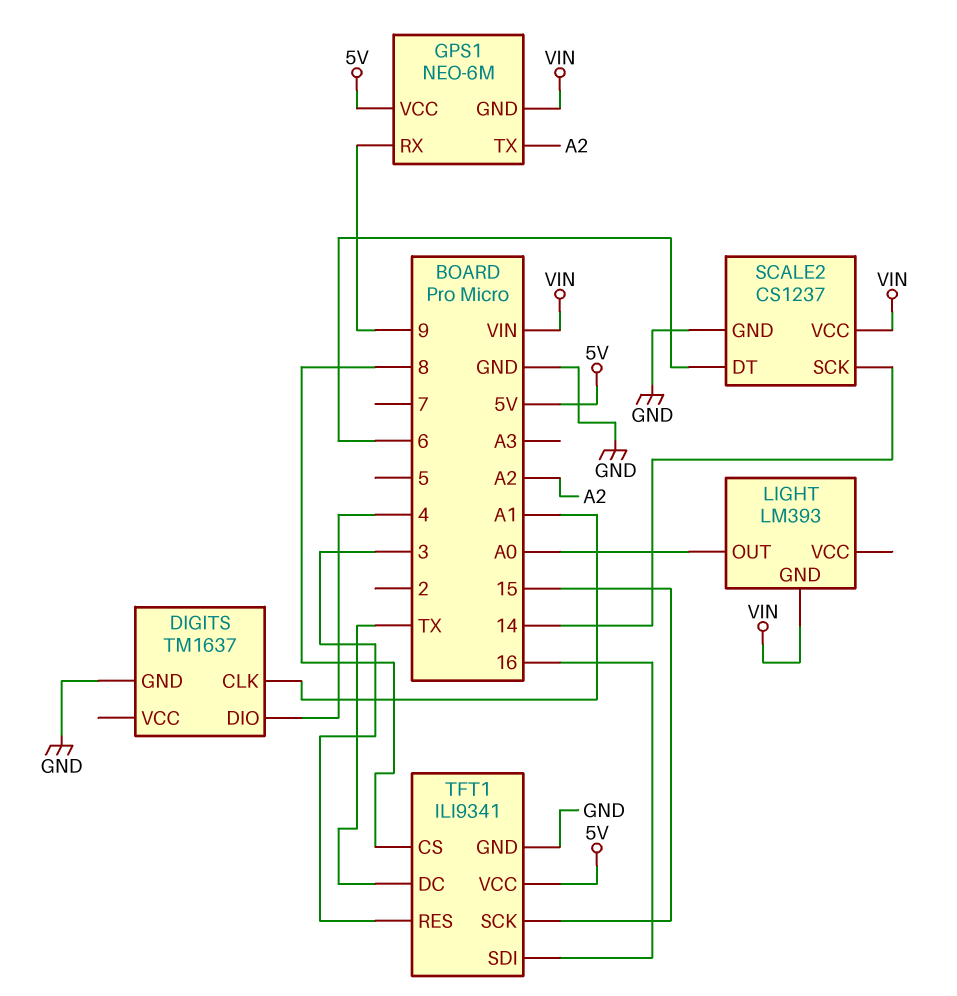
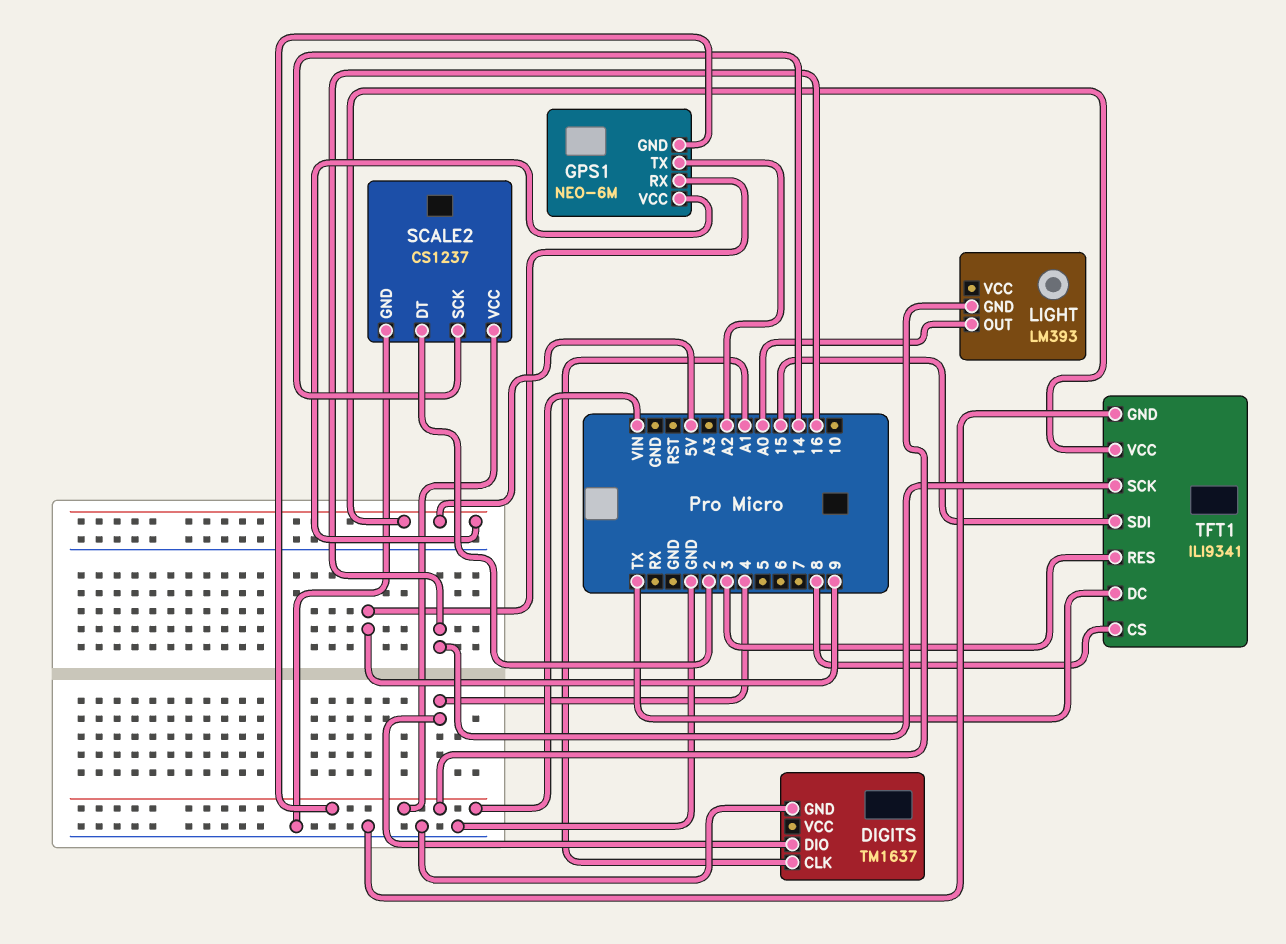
SCALE2 pin DT: 6 -> 2
TFT1 pin SCK: 15 -> 16
TFT1 pin SDI: 16 -> 15

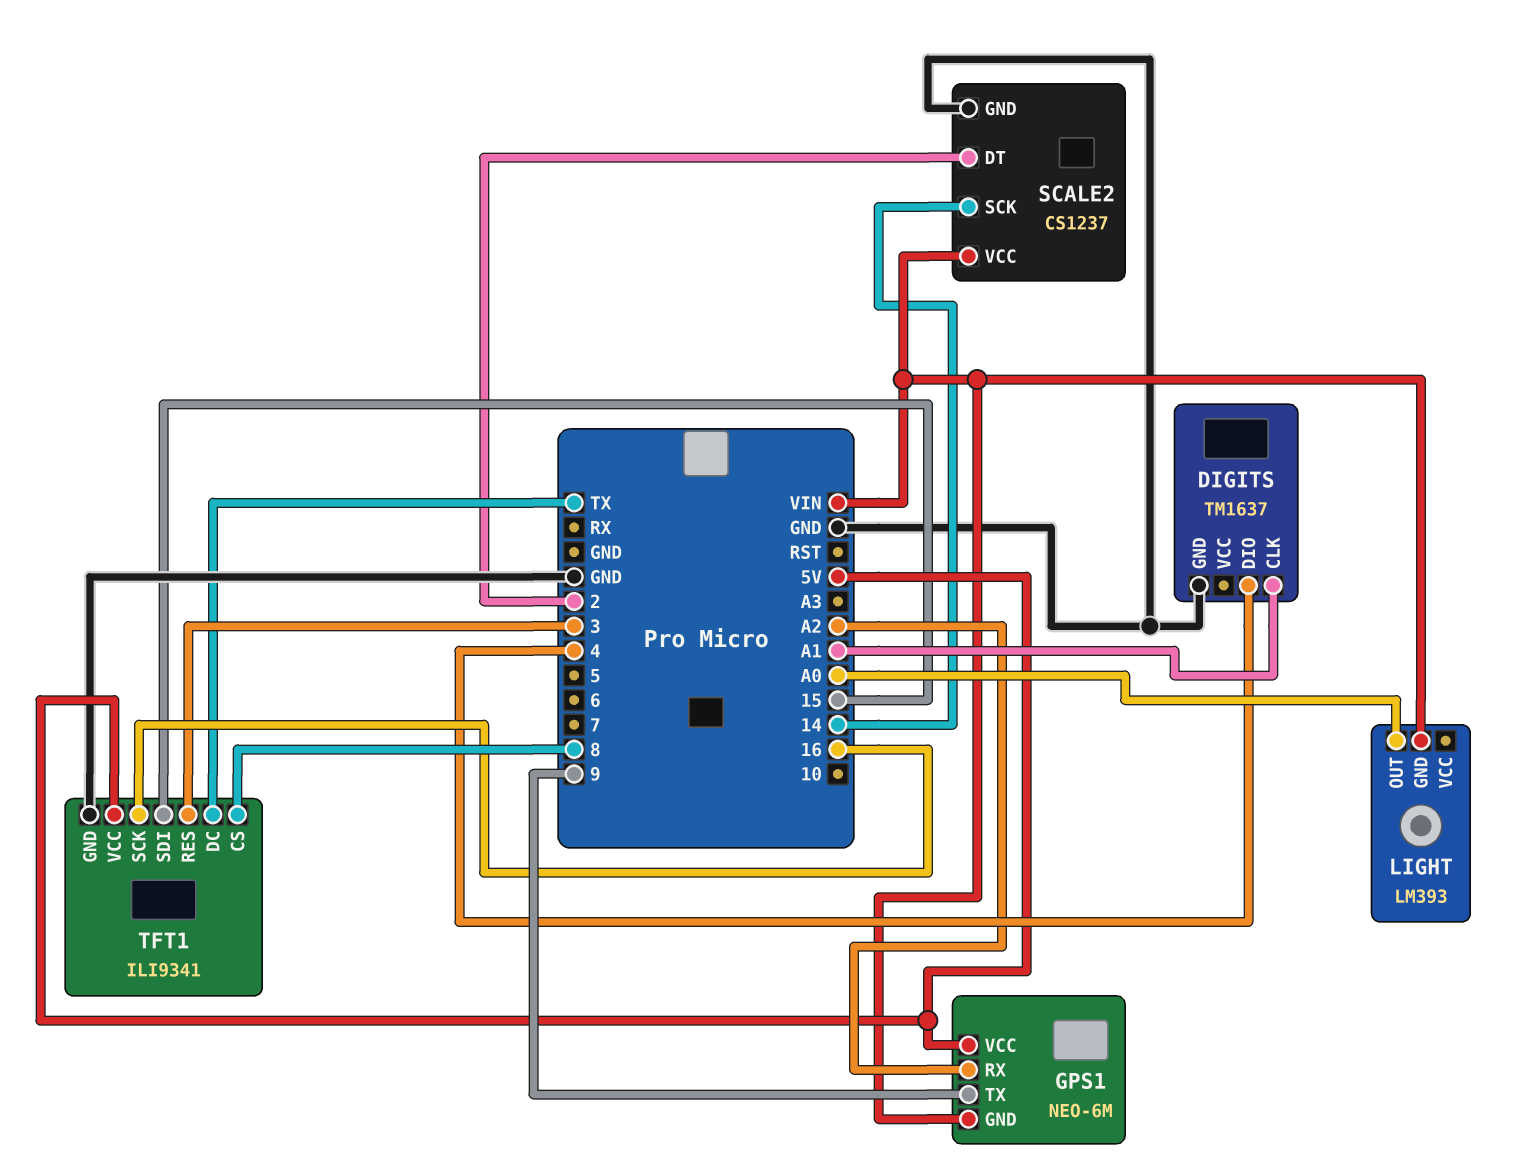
GPS1 pin RX: 9 -> A2
GPS1 pin TX: A2 -> 9

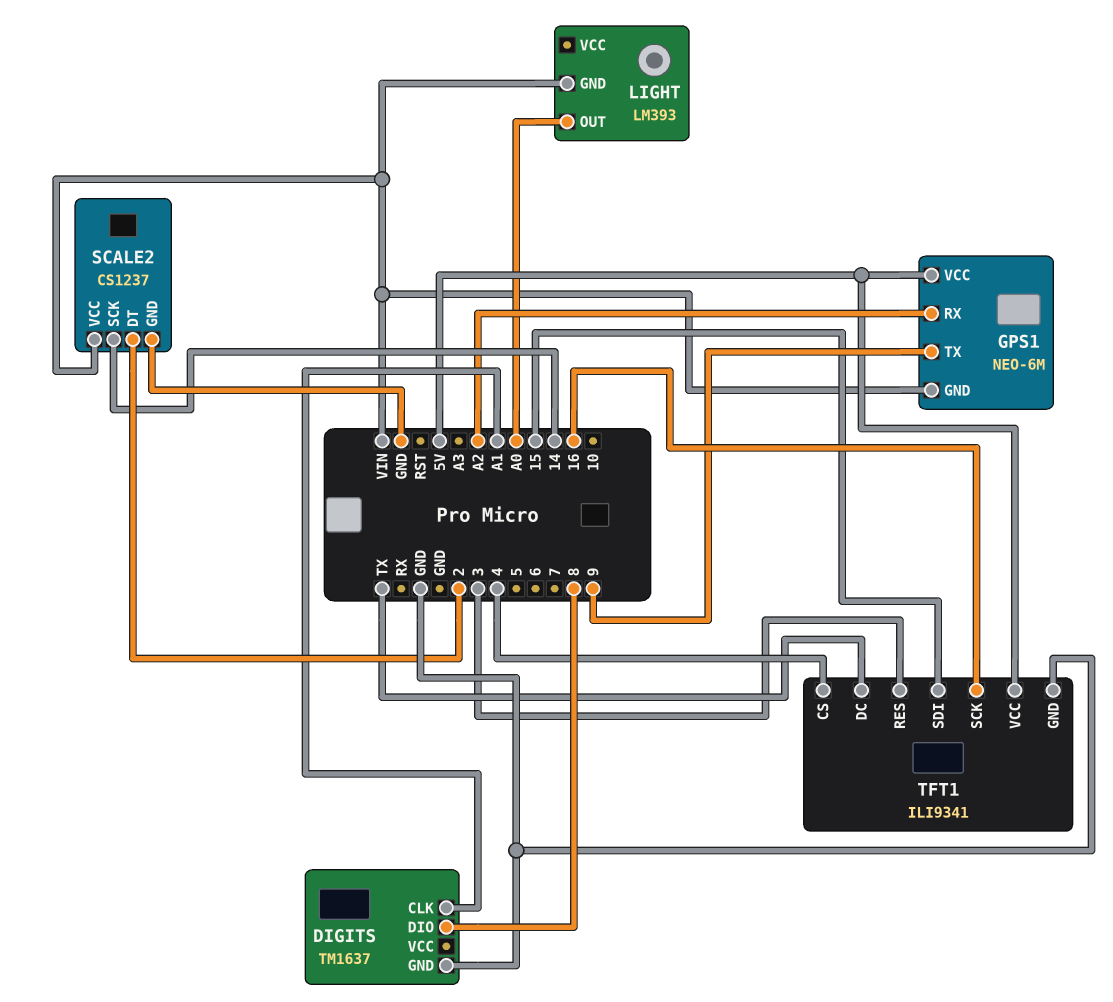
DIGITS pin DIO: 4 -> 8
TFT1 pin CS: 8 -> 4

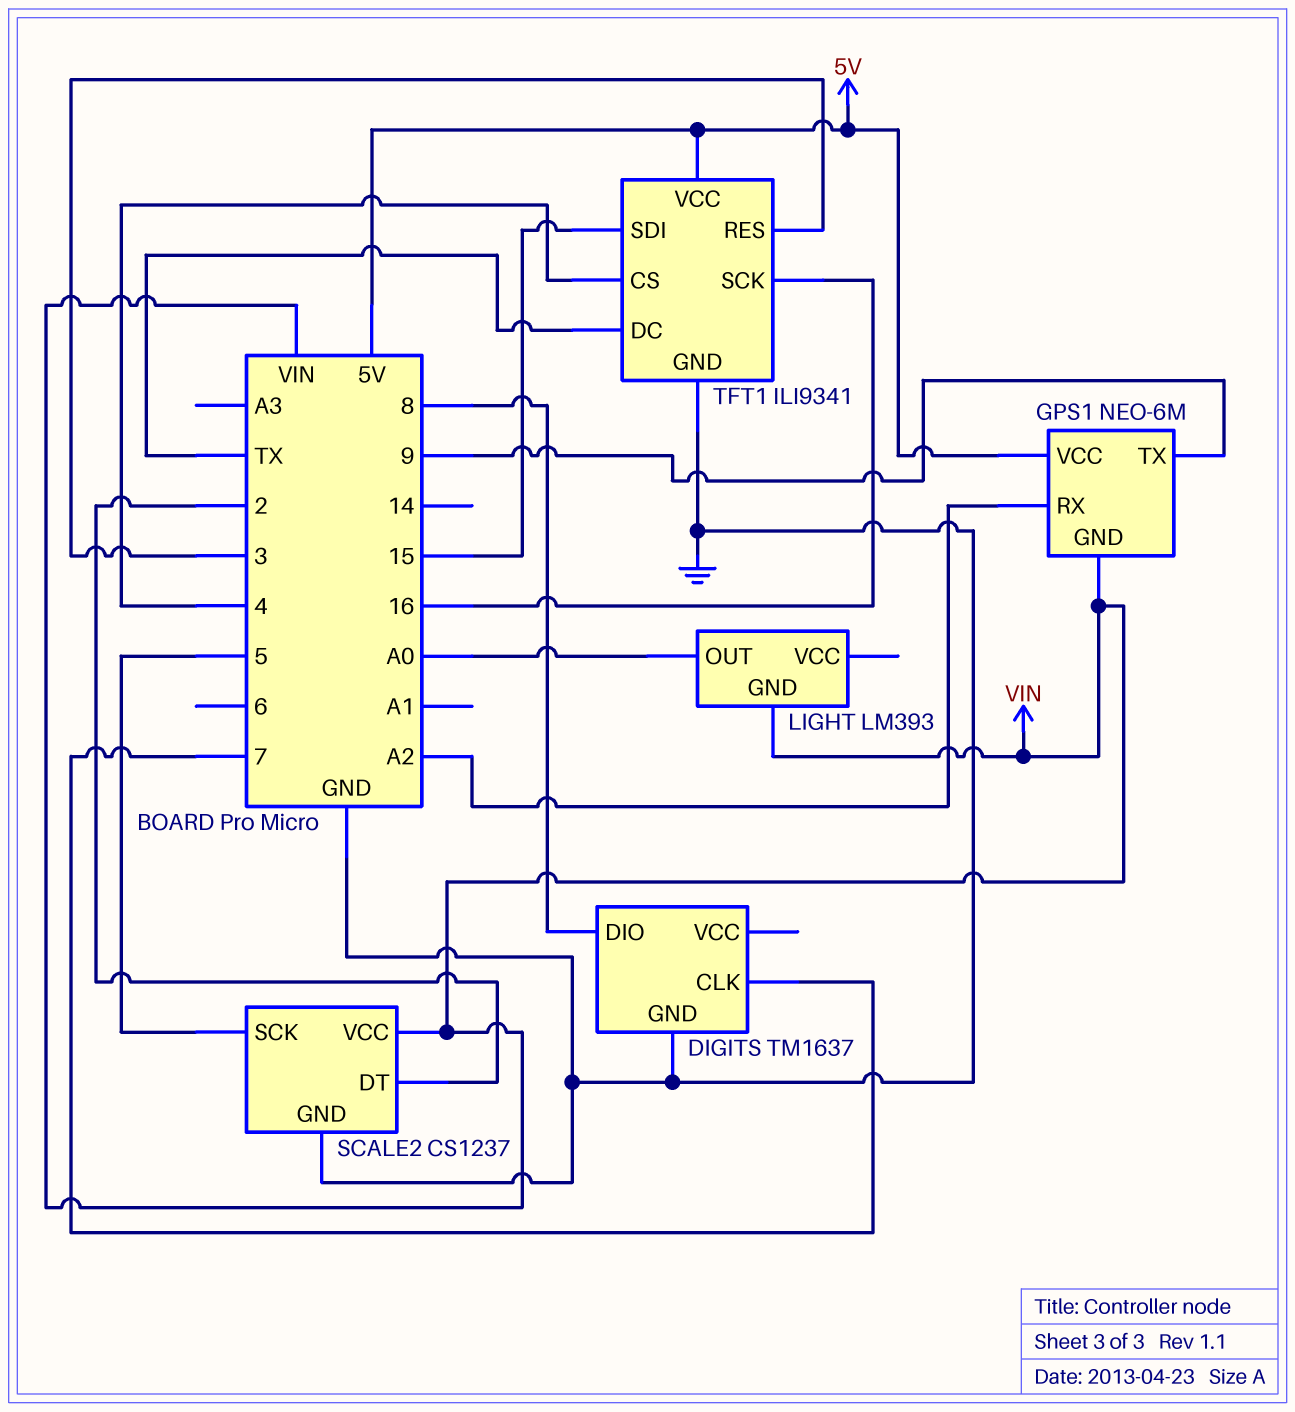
DIGITS pin CLK: A1 -> 7
SCALE2 pin SCK: 14 -> 5

